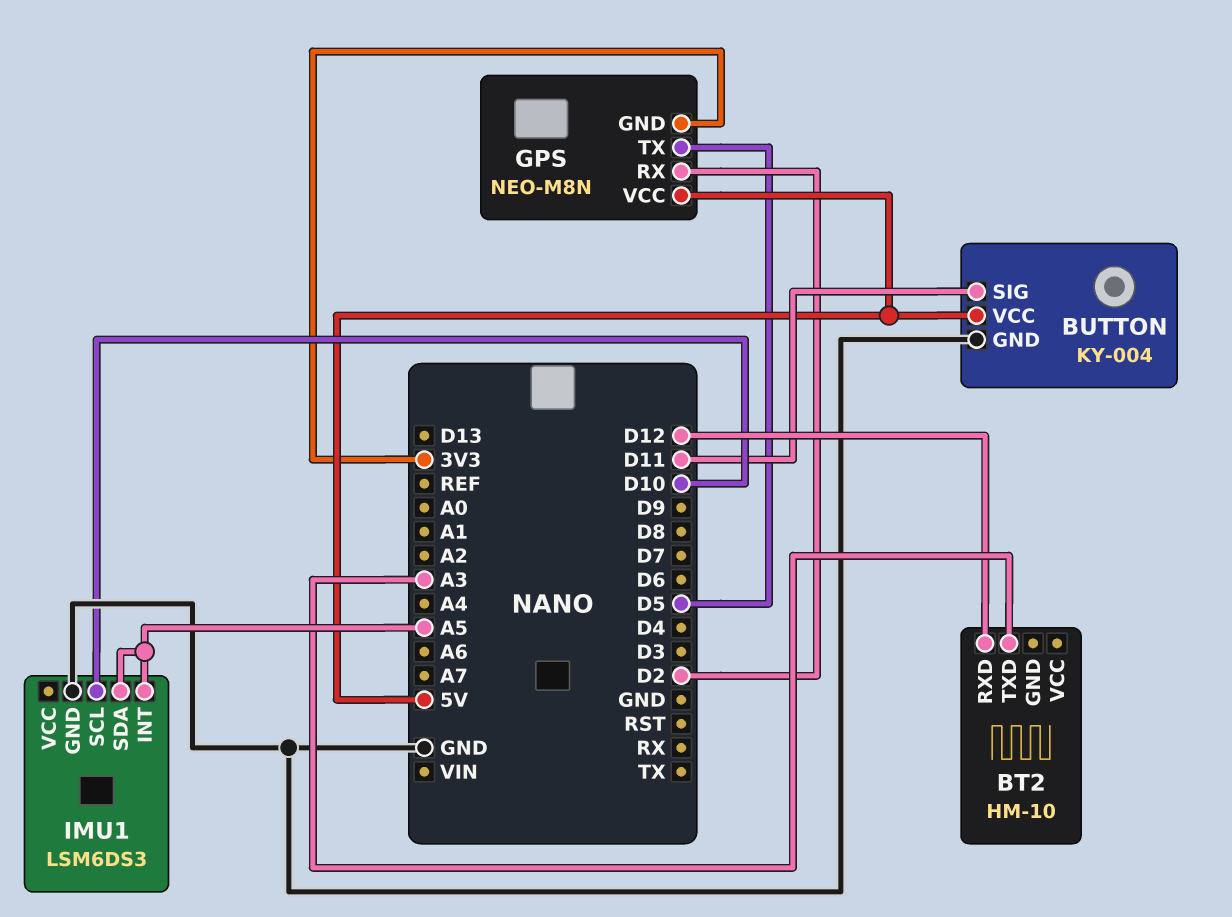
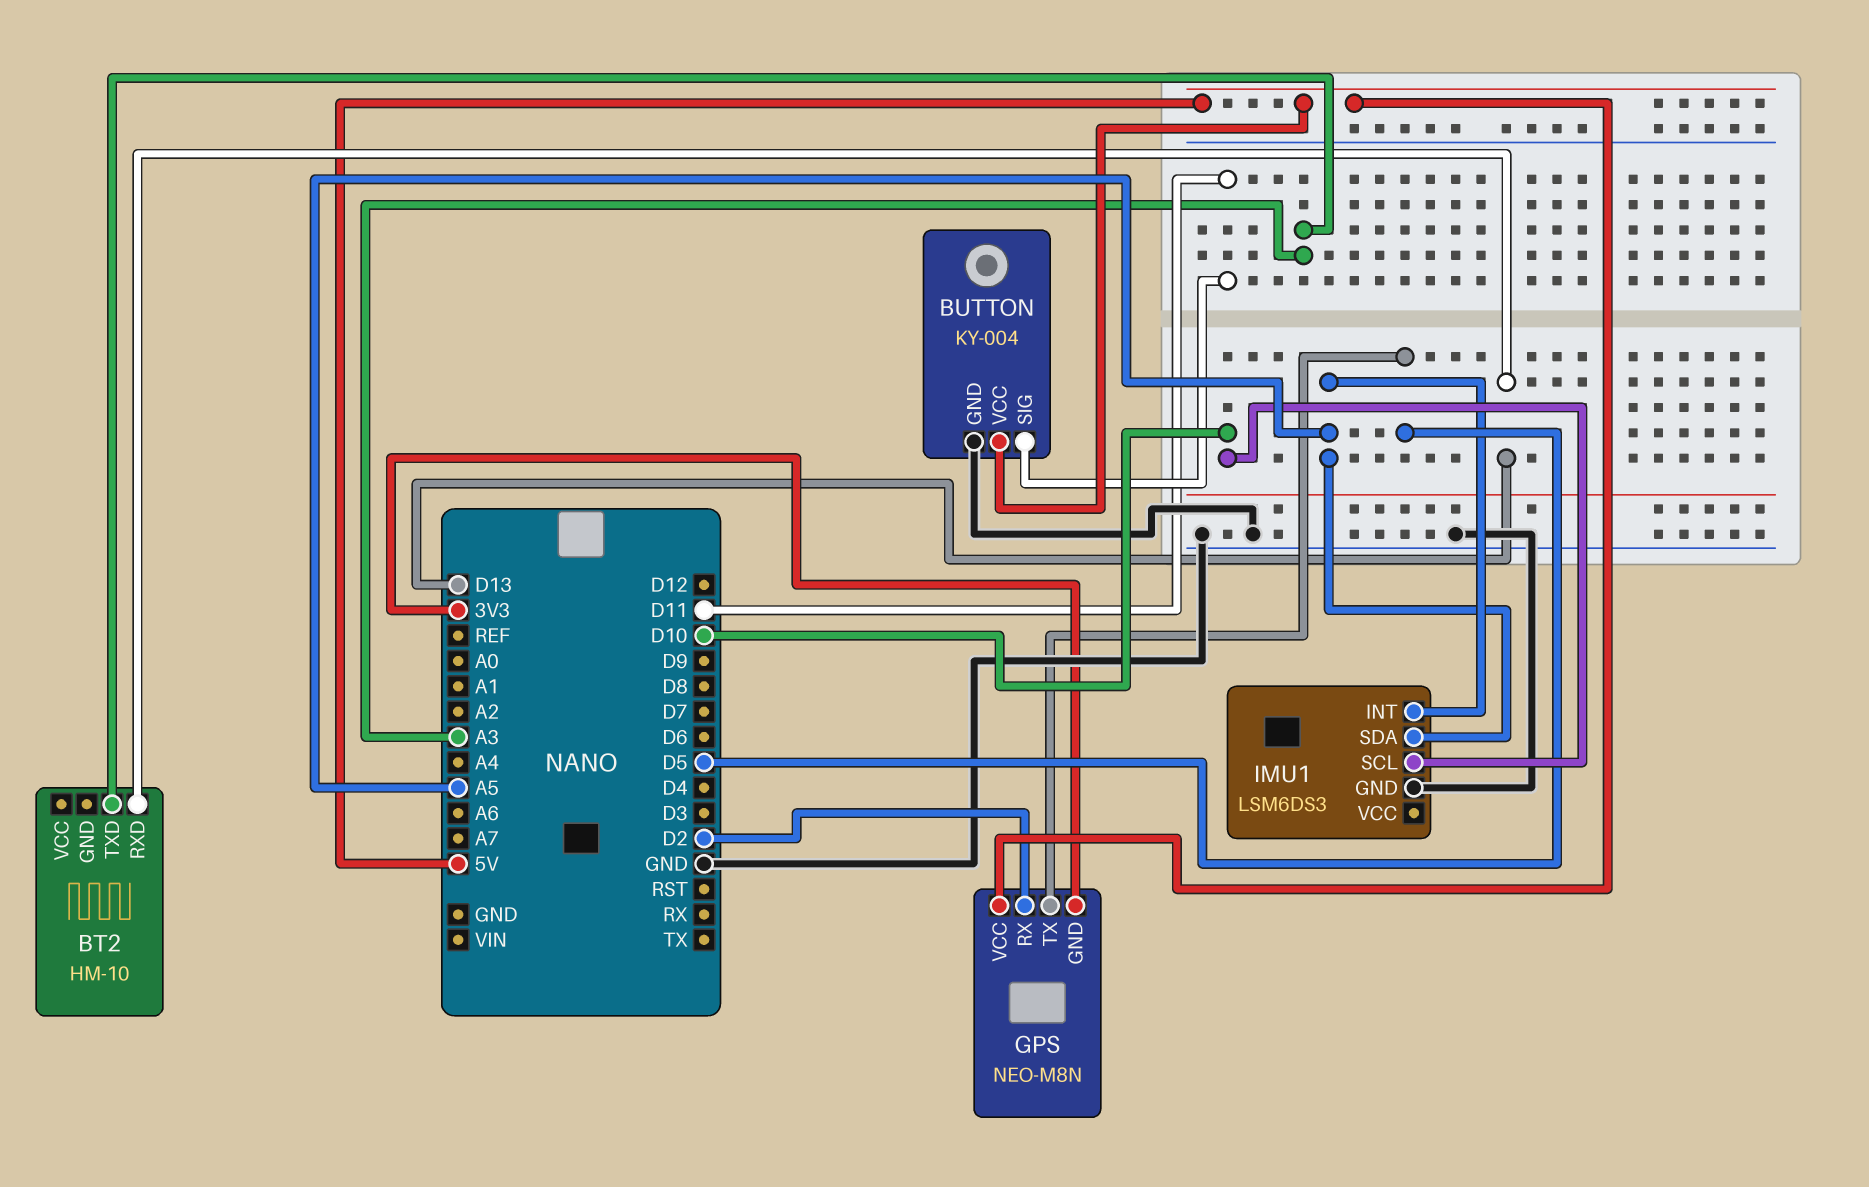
BT2 pin RXD: D12 -> D13

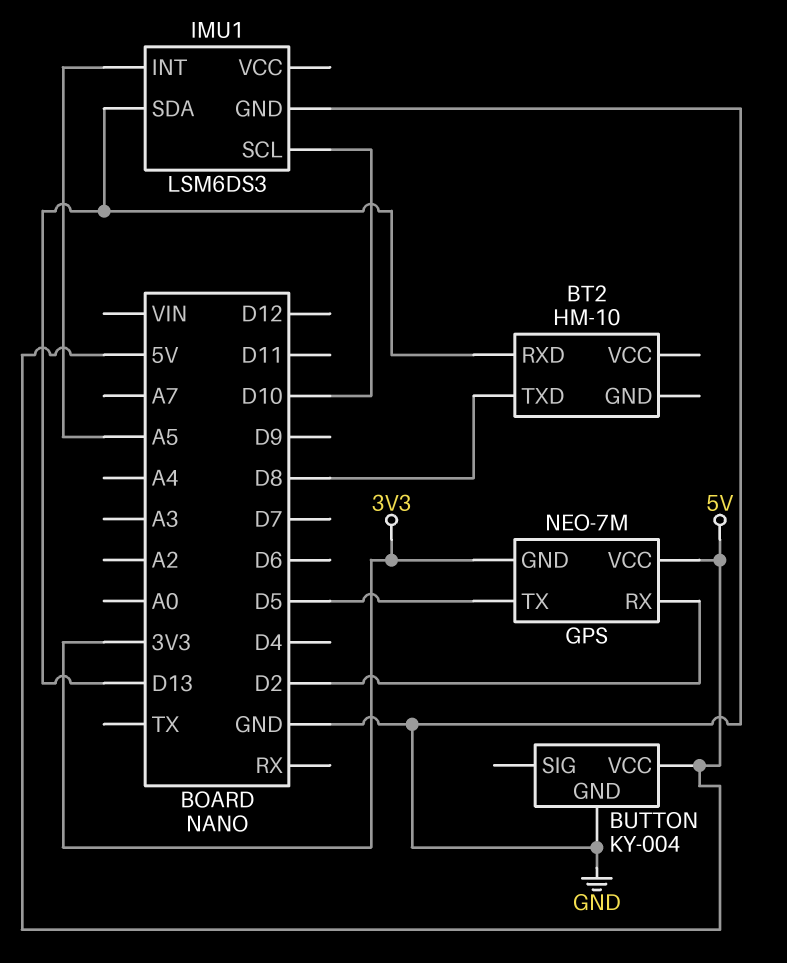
BT2 pin TXD: A3 -> D8
BUTTON pin SIG: D11 -> none
GPS: NEO-M8N -> NEO-7M
IMU1 pin SDA: A5 -> D13

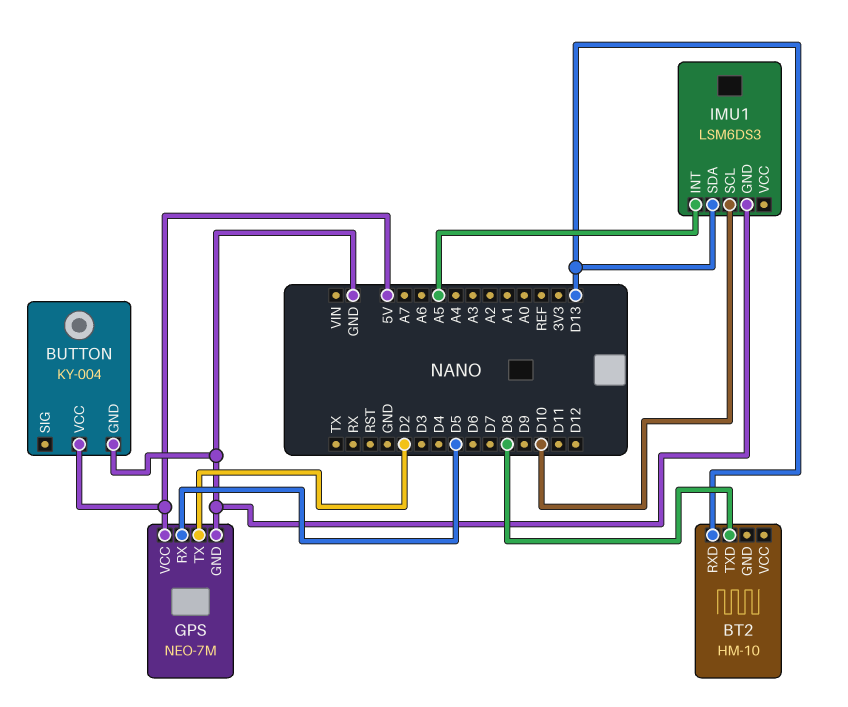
GPS pin GND: 3V3 -> GND
GPS pin RX: D2 -> D5
GPS pin TX: D5 -> D2

